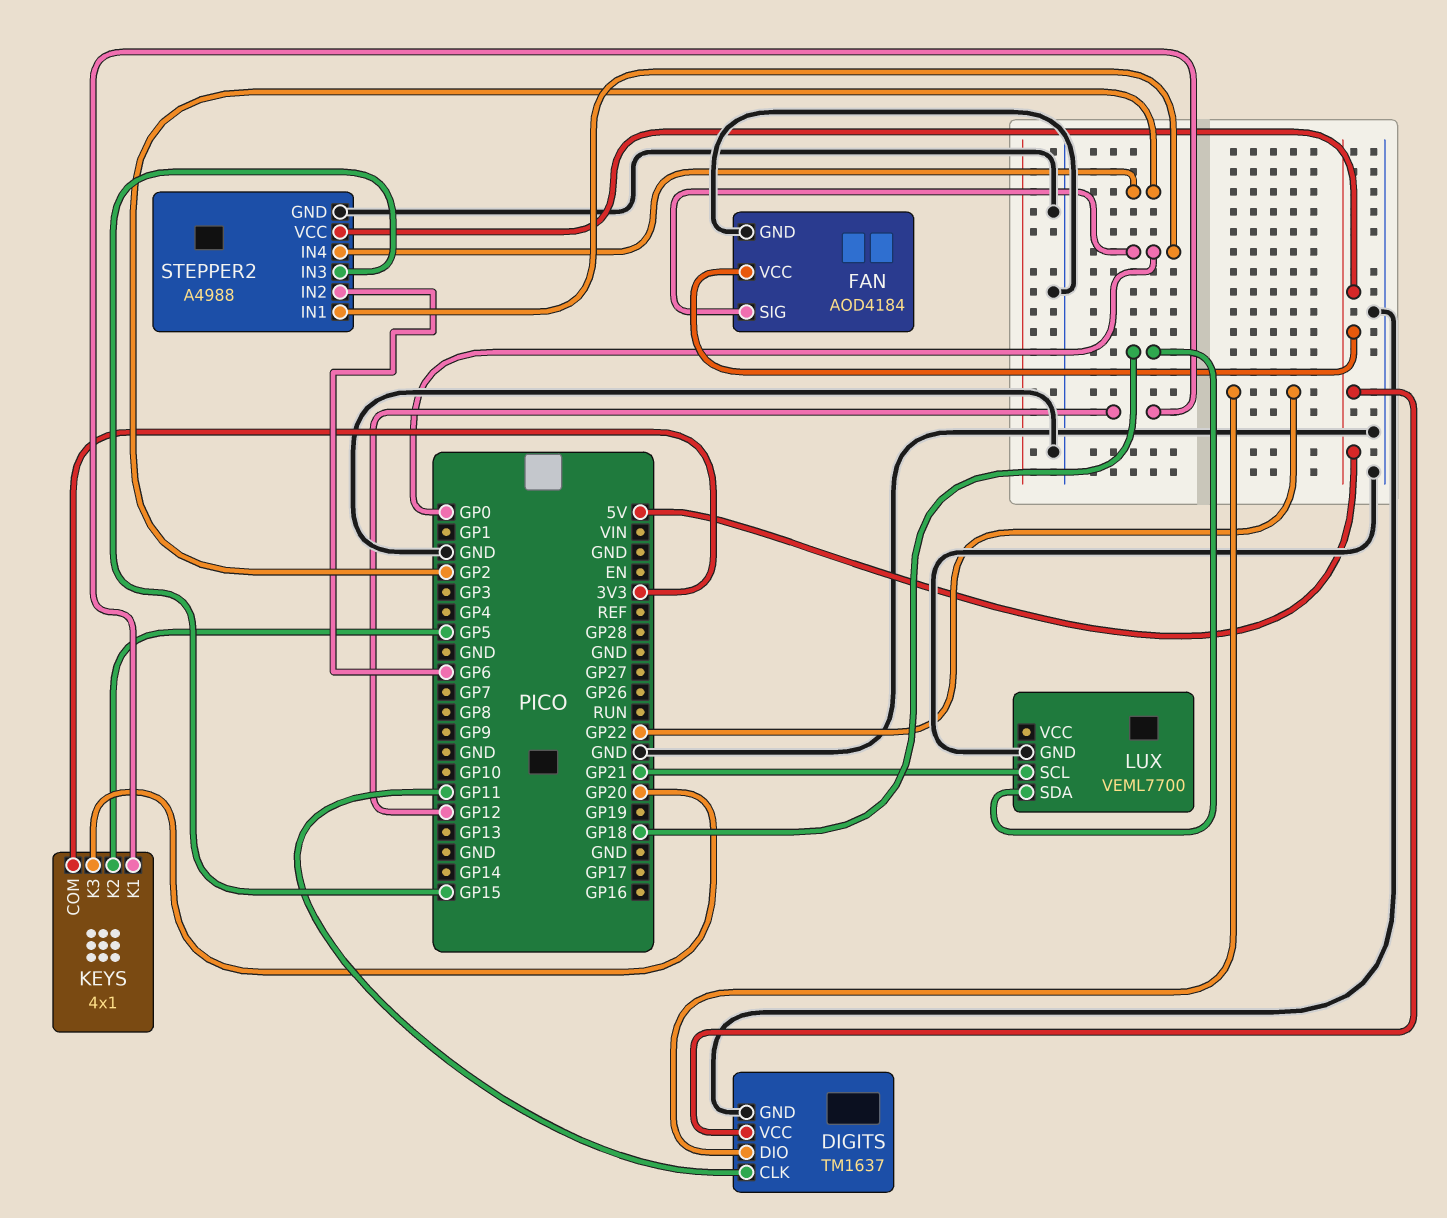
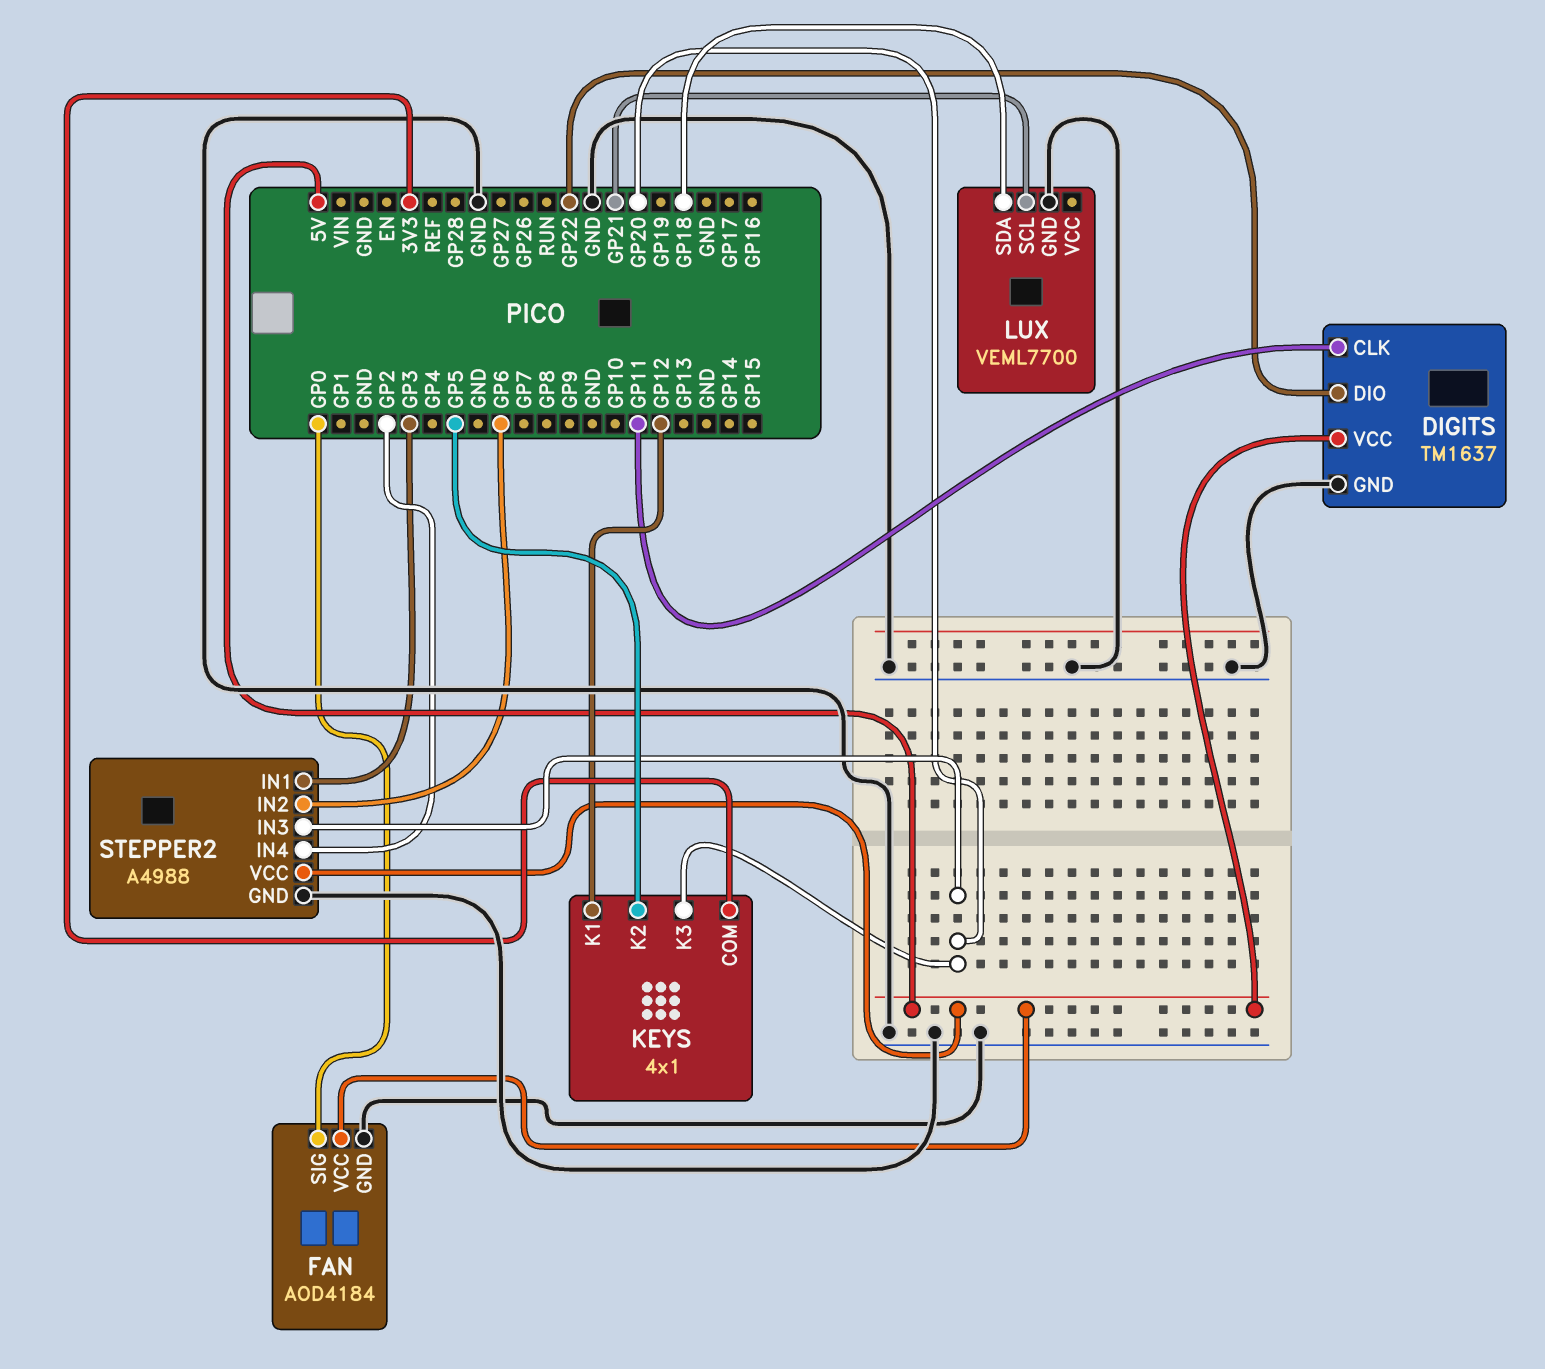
STEPPER2 pin IN1: GP0 -> GP3
STEPPER2 pin IN3: GP15 -> GP20

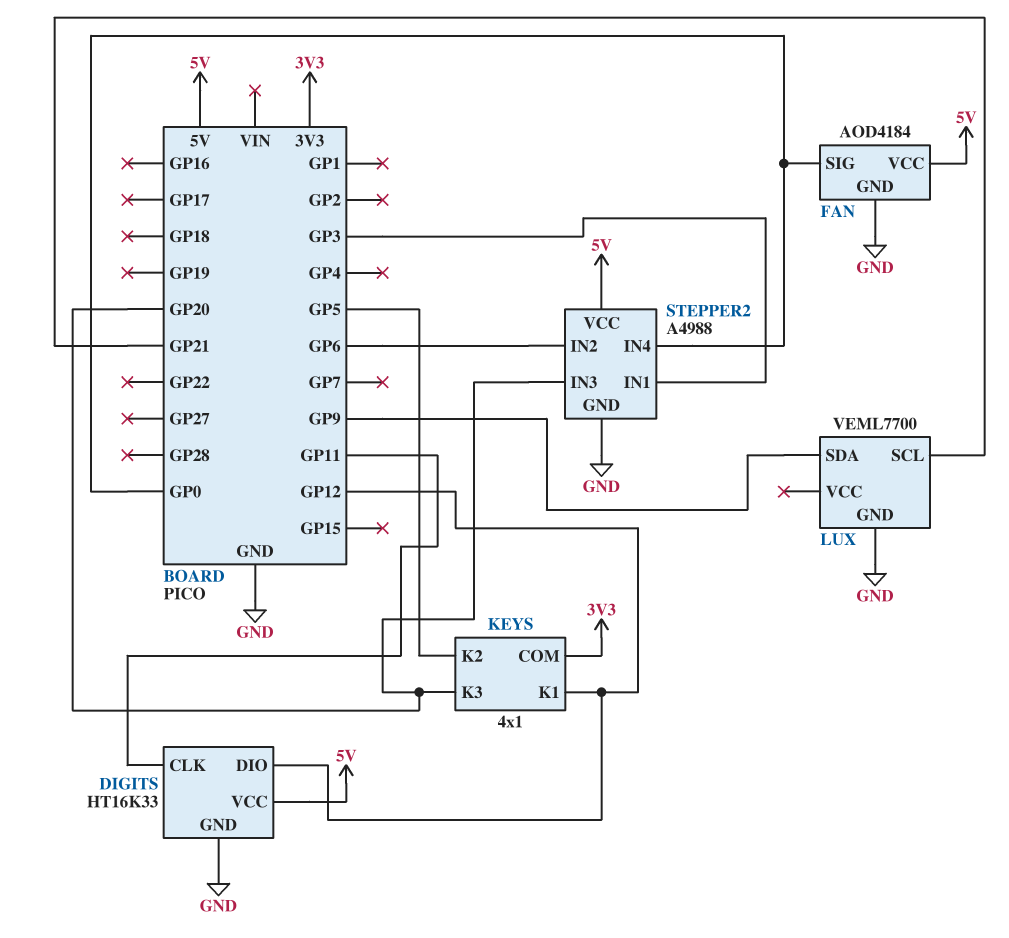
DIGITS: TM1637 -> HT16K33
DIGITS pin DIO: GP22 -> GP12
LUX pin SDA: GP18 -> GP9
STEPPER2 pin IN4: GP2 -> GP0

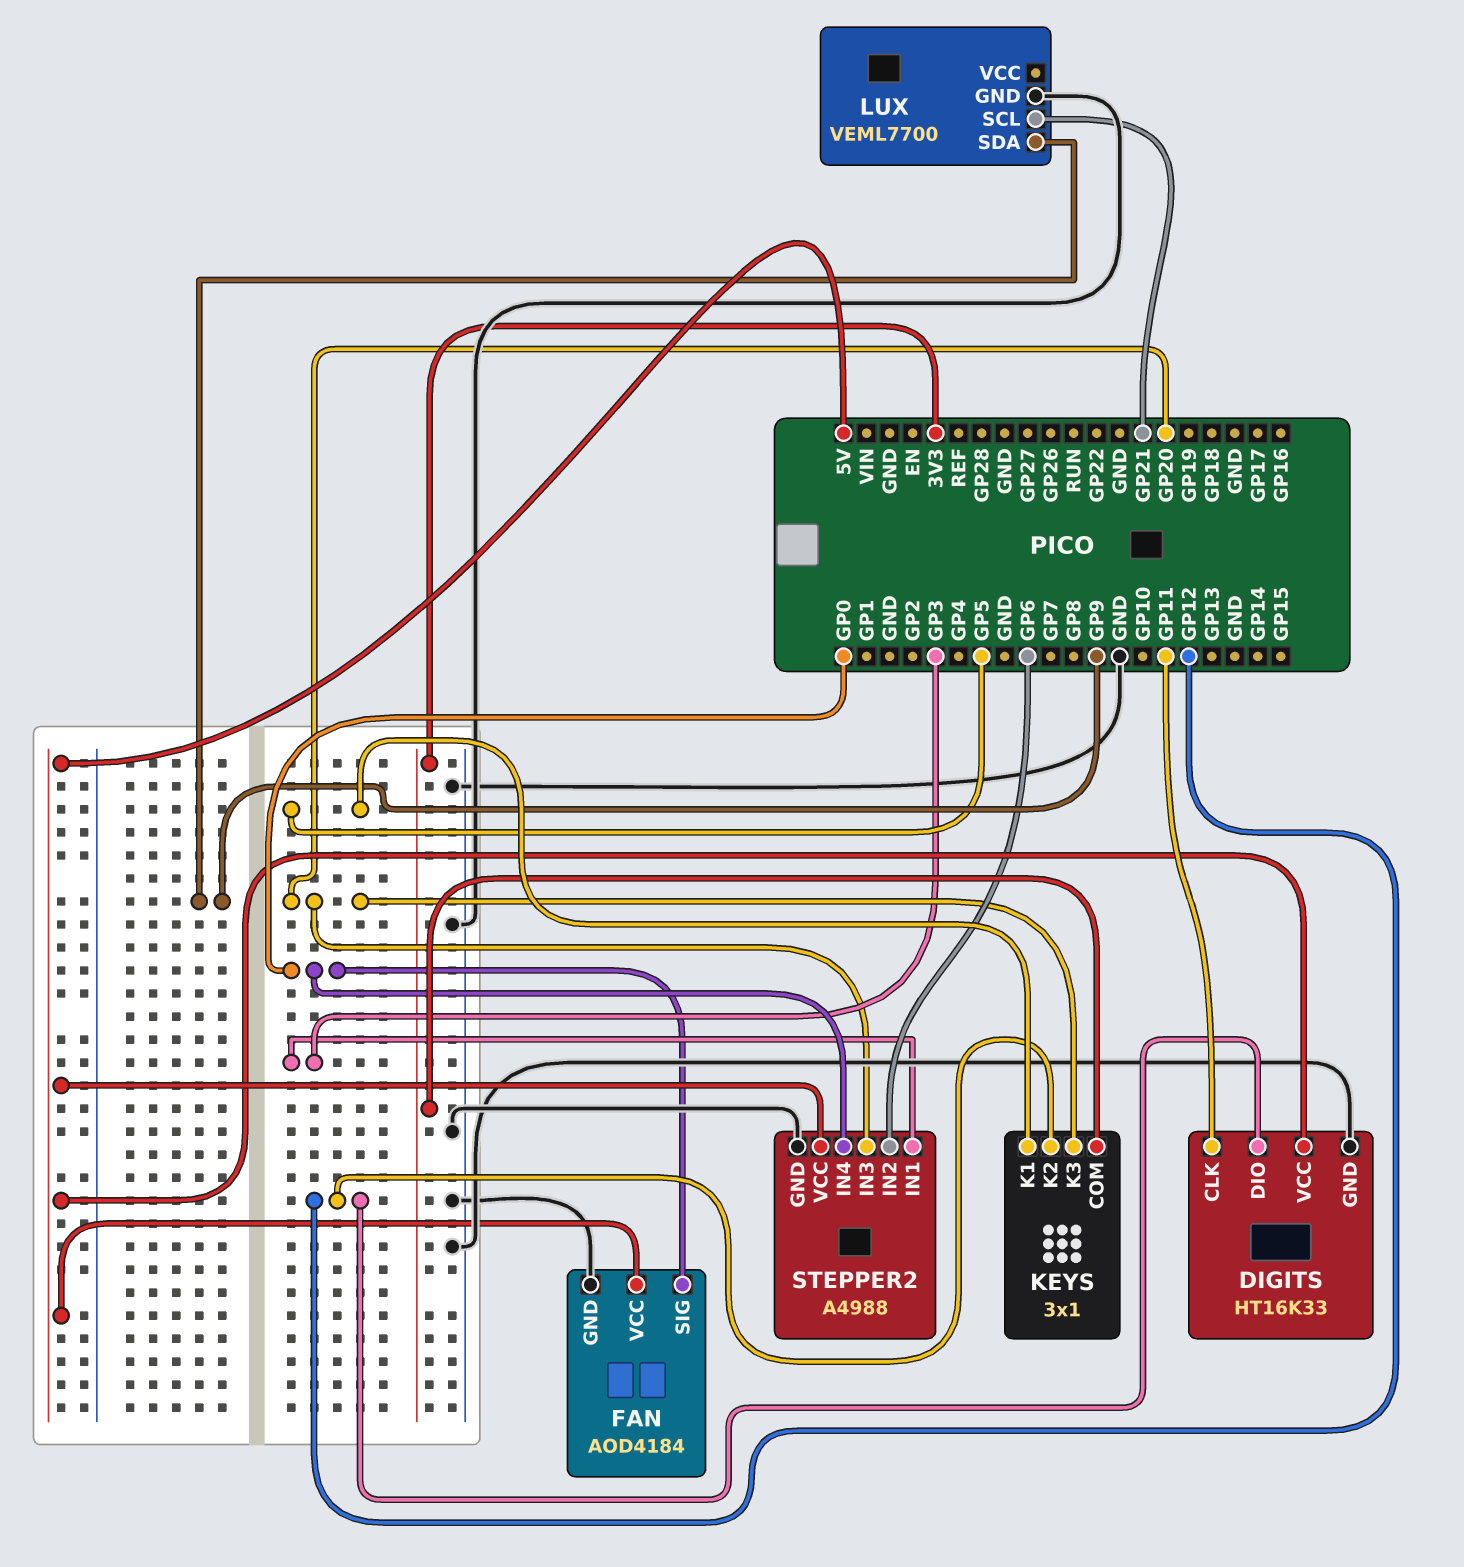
KEYS: 4x1 -> 3x1
KEYS pin K1: GP12 -> GP5
KEYS pin K2: GP5 -> GP12

